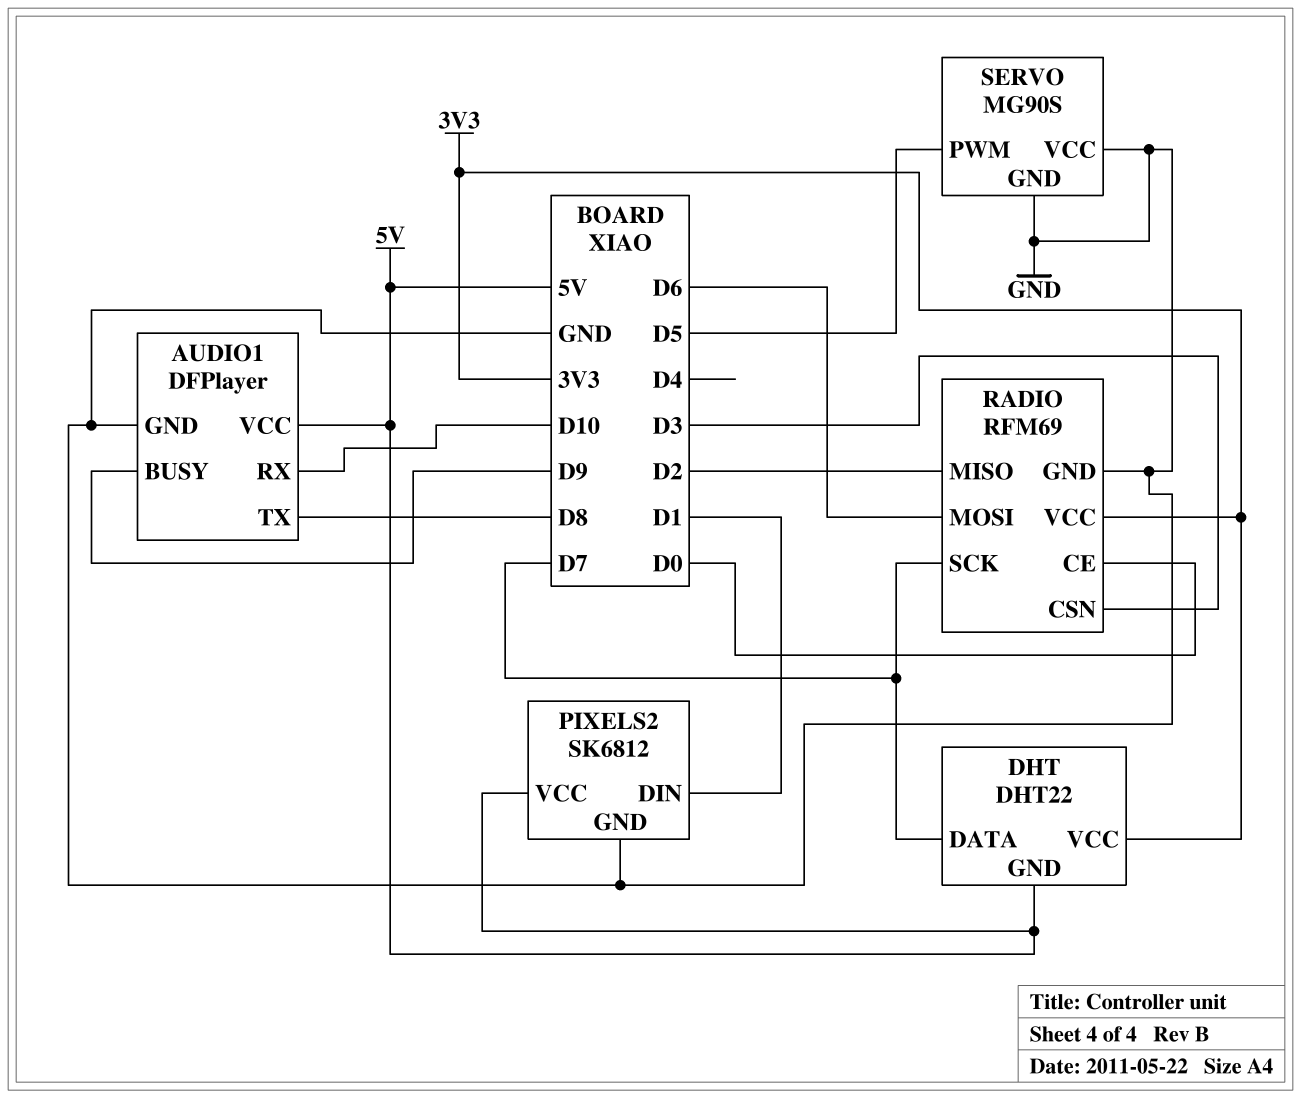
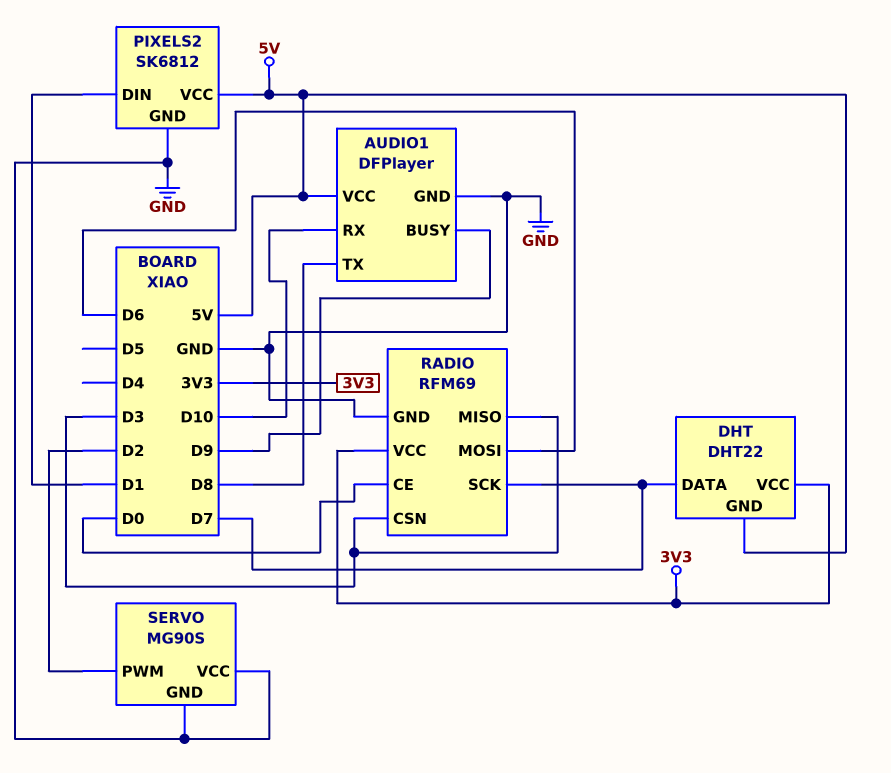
RADIO pin MISO: D2 -> D3
SERVO pin PWM: D5 -> D2

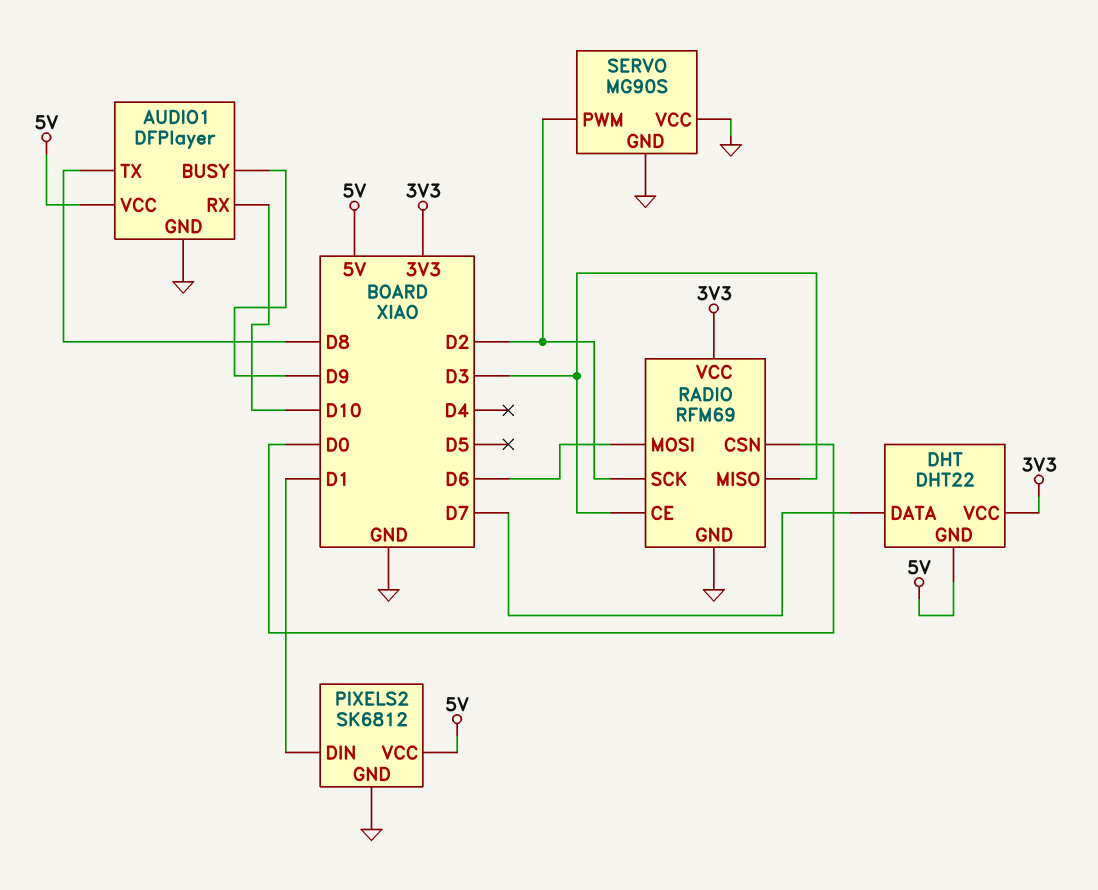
RADIO pin CE: D0 -> D3
RADIO pin CSN: D3 -> D0
RADIO pin SCK: D7 -> D2

